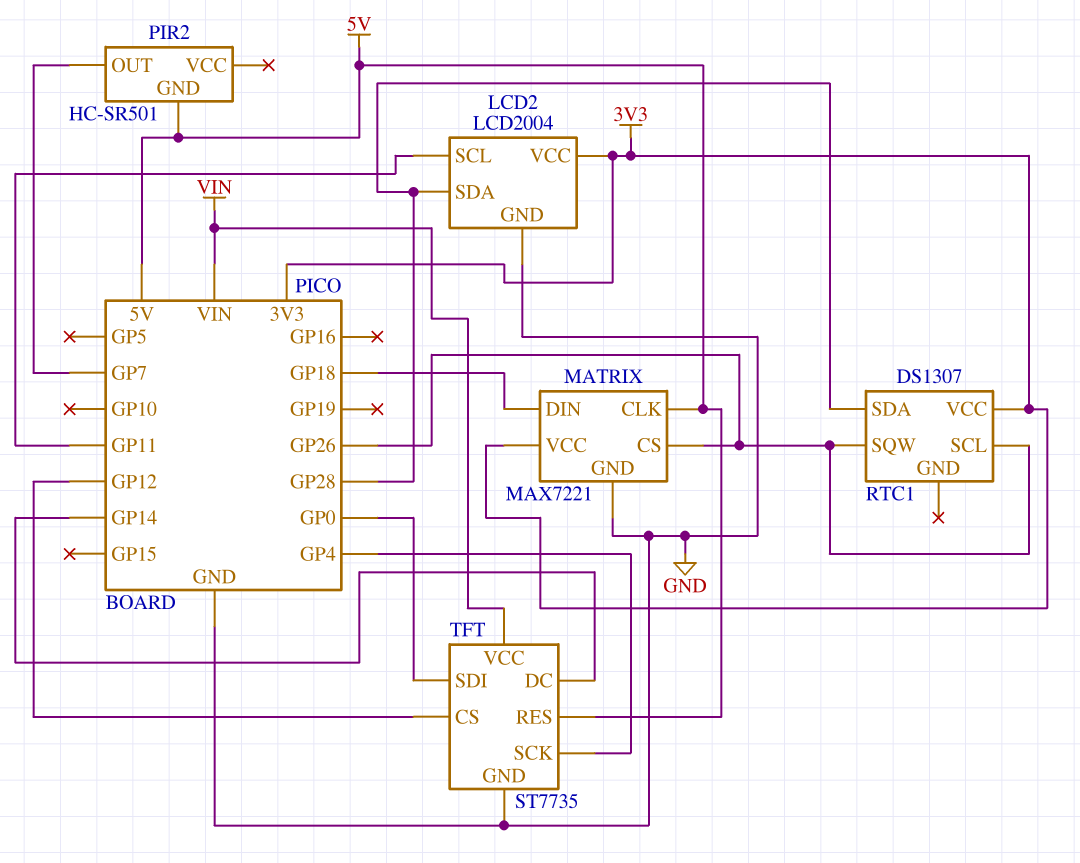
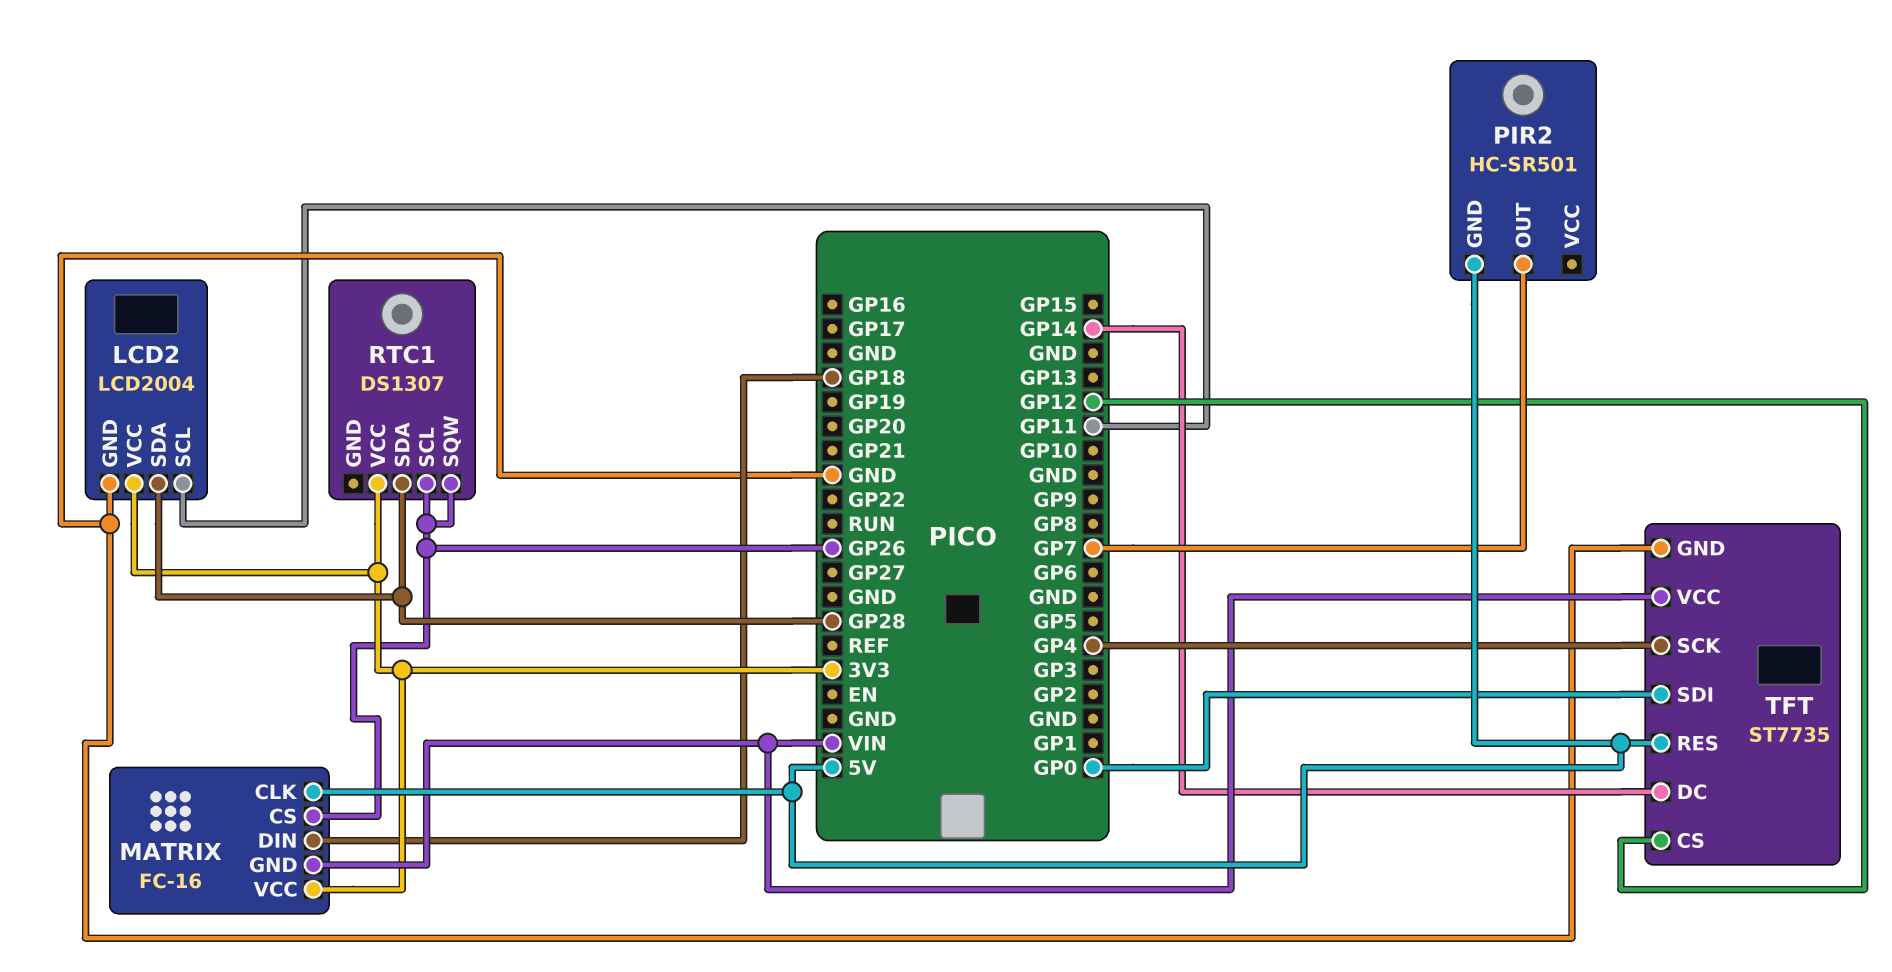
MATRIX: MAX7221 -> FC-16
MATRIX pin GND: GND -> VIN

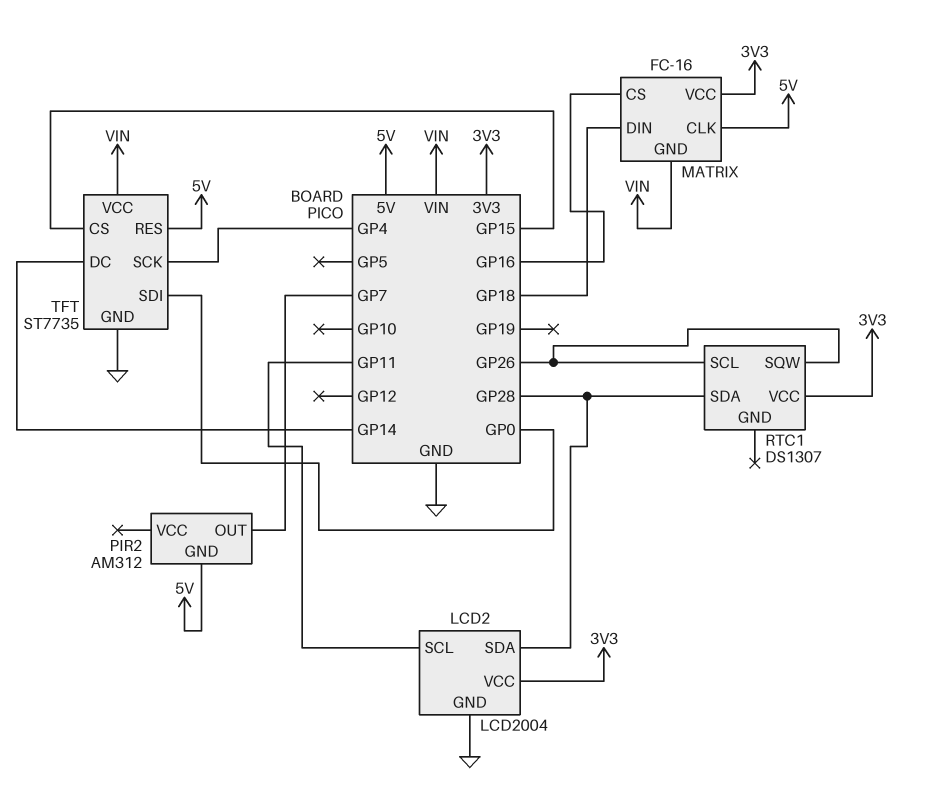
MATRIX pin CS: GP26 -> GP16
PIR2: HC-SR501 -> AM312
TFT pin CS: GP12 -> GP15

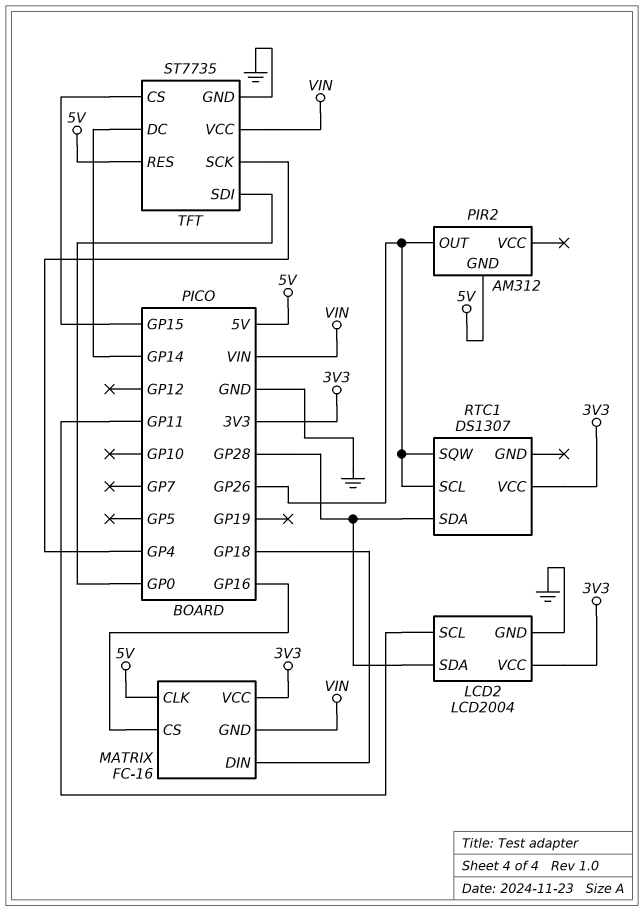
PIR2 pin OUT: GP7 -> GP26

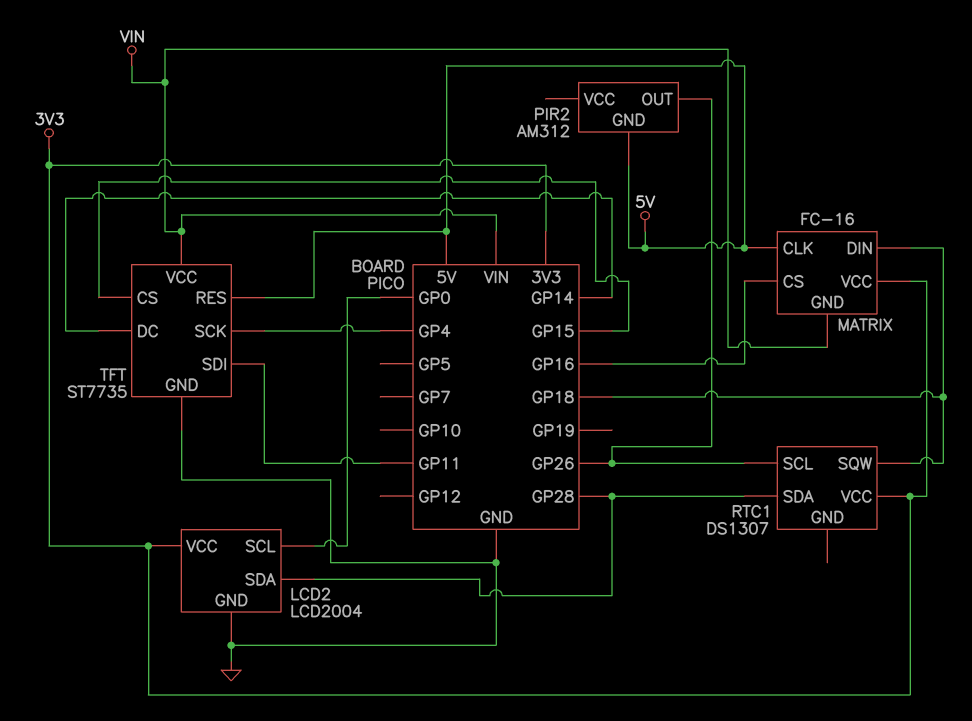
LCD2 pin SCL: GP11 -> GP0
RTC1 pin SQW: GP26 -> GP18
TFT pin SDI: GP0 -> GP11

